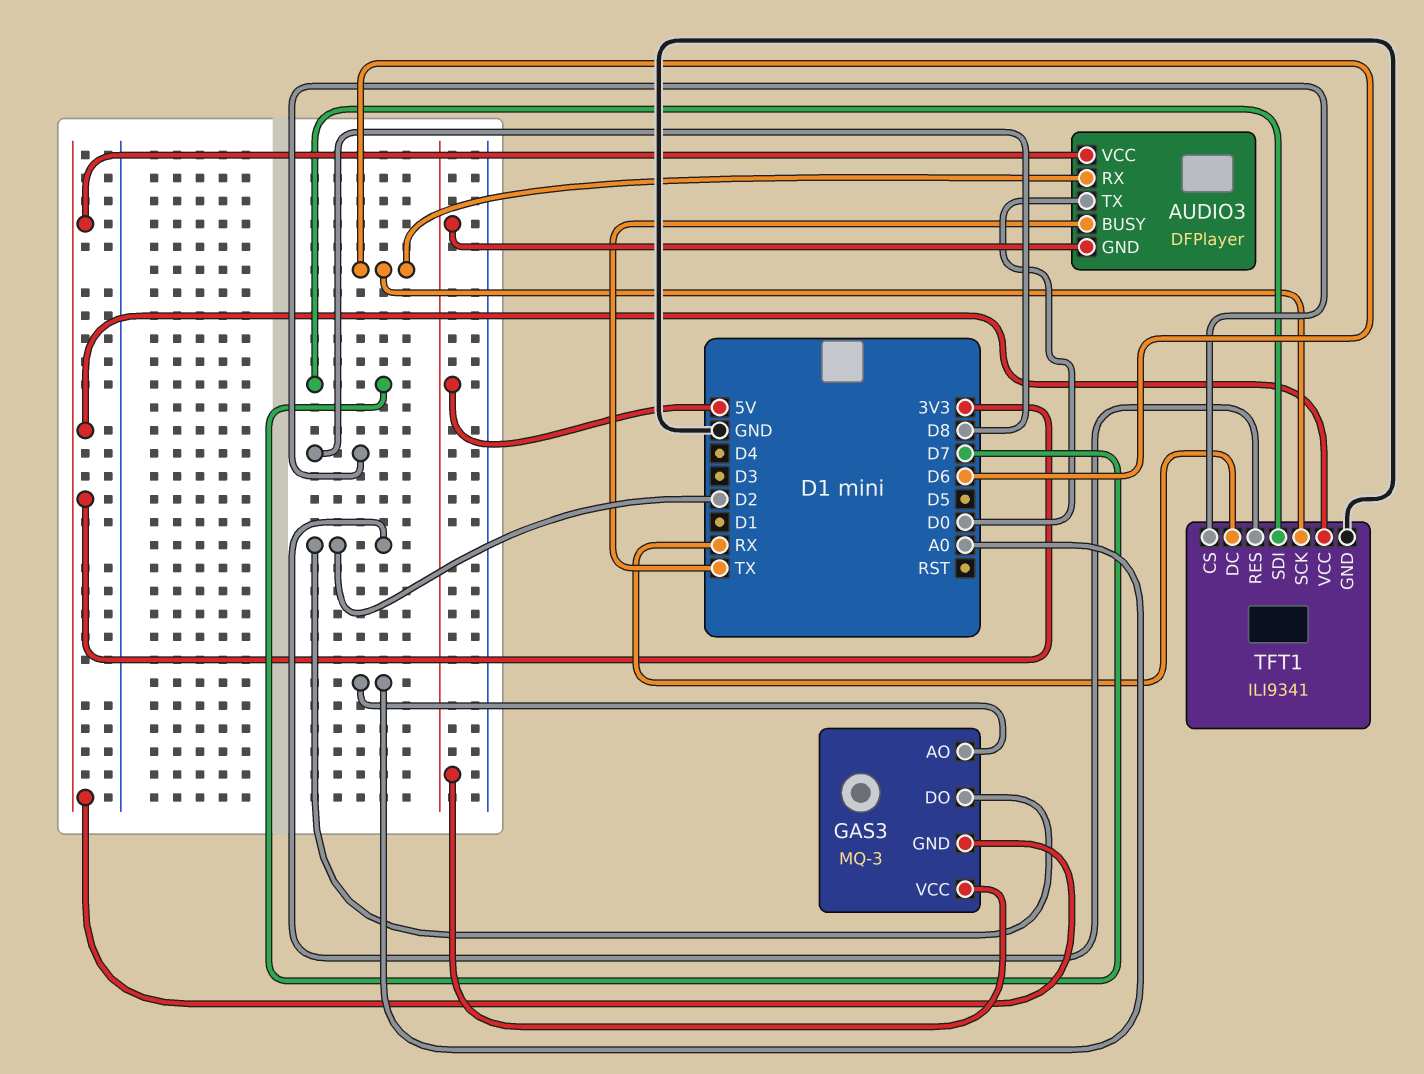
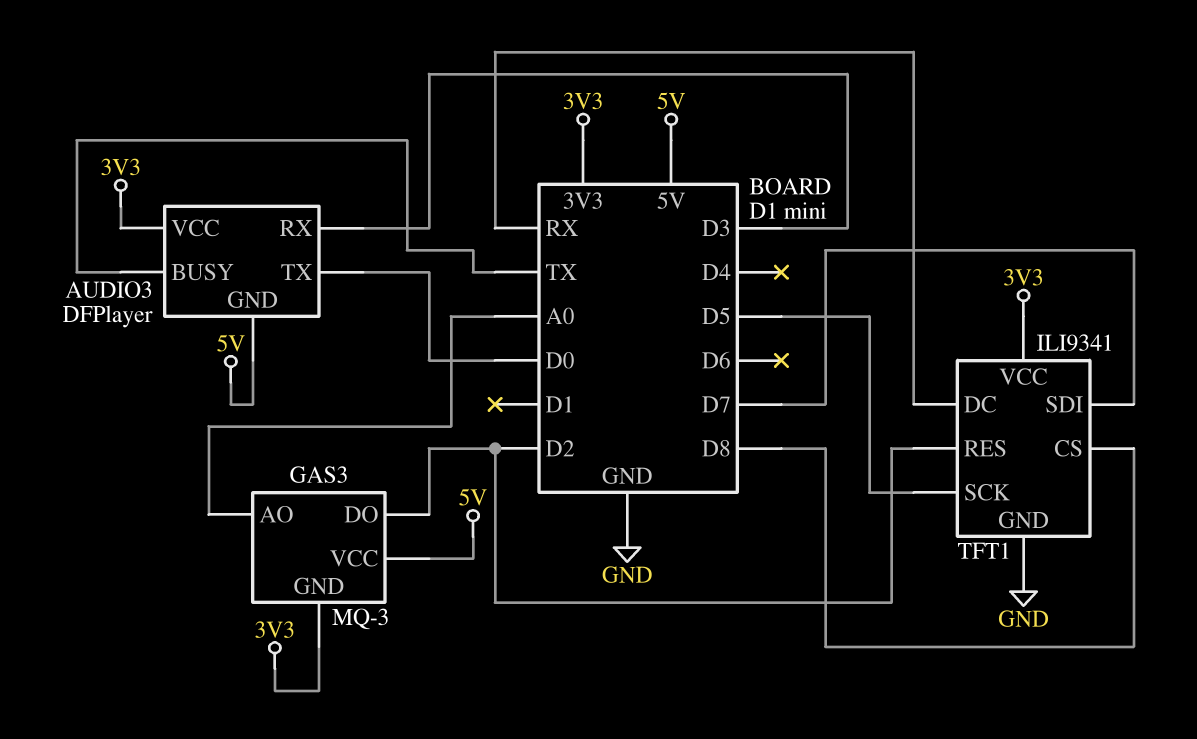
AUDIO3 pin RX: D6 -> D3
TFT1 pin SCK: D6 -> D5

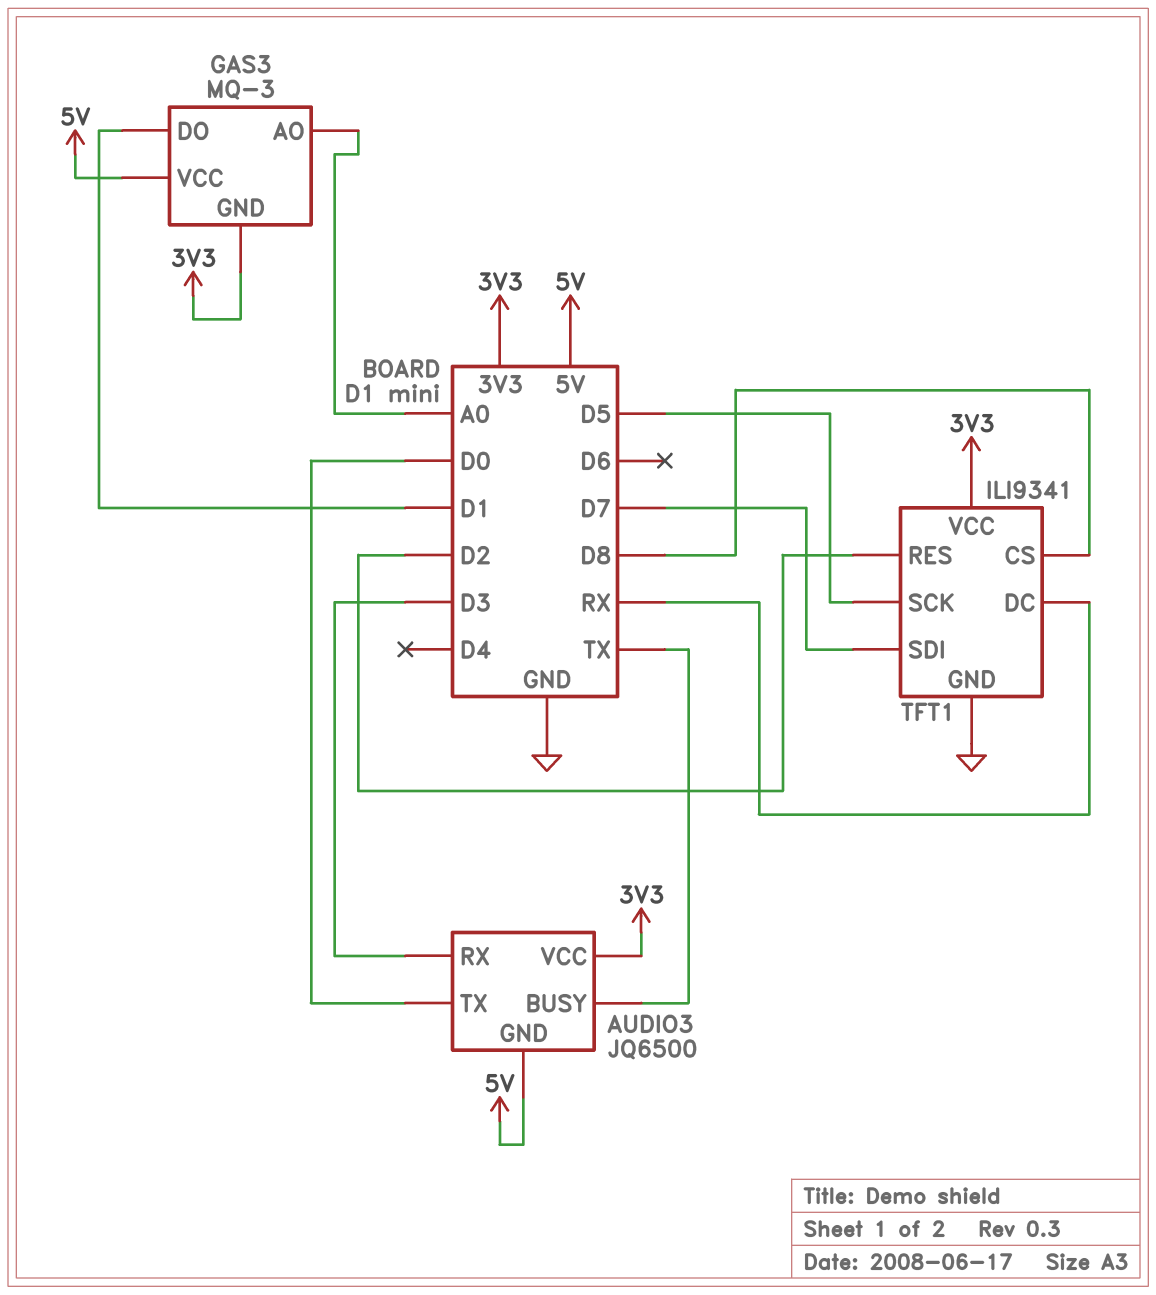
AUDIO3: DFPlayer -> JQ6500
GAS3 pin DO: D2 -> D1

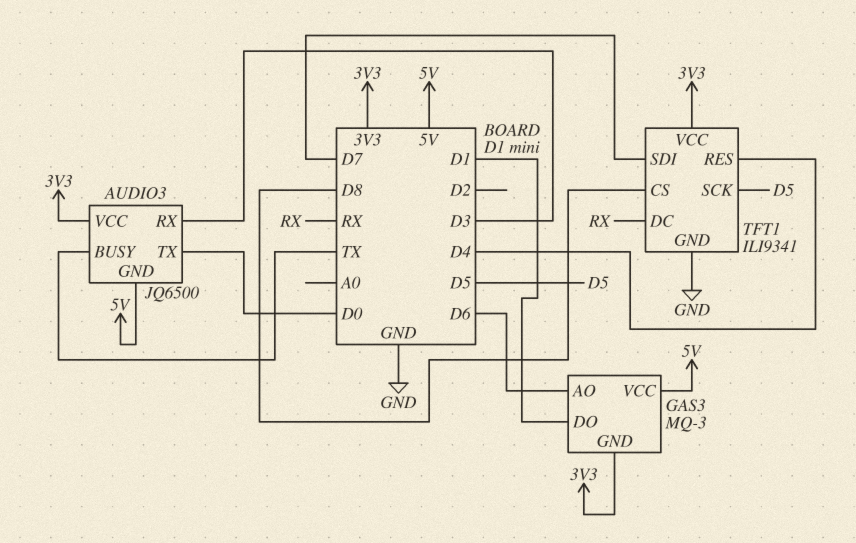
GAS3 pin AO: A0 -> D6
TFT1 pin RES: D2 -> D4

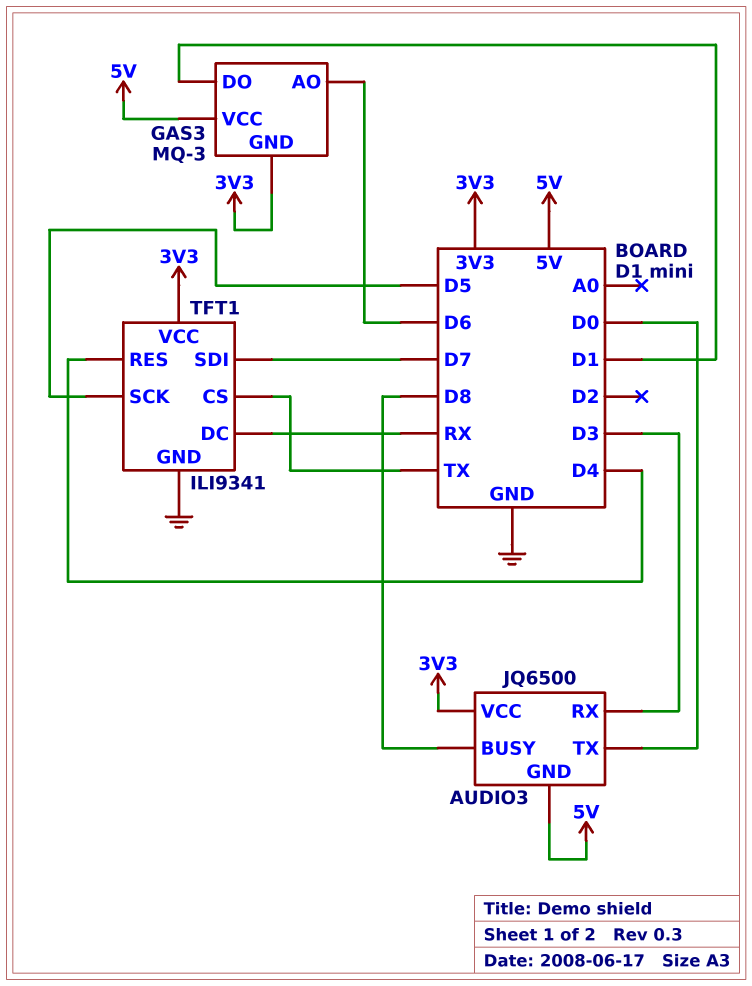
AUDIO3 pin BUSY: TX -> D8
TFT1 pin CS: D8 -> TX

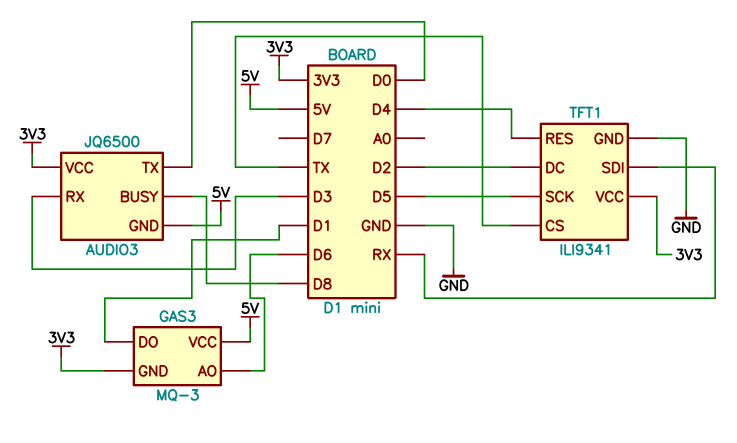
TFT1 pin DC: RX -> D2
TFT1 pin SDI: D7 -> RX

